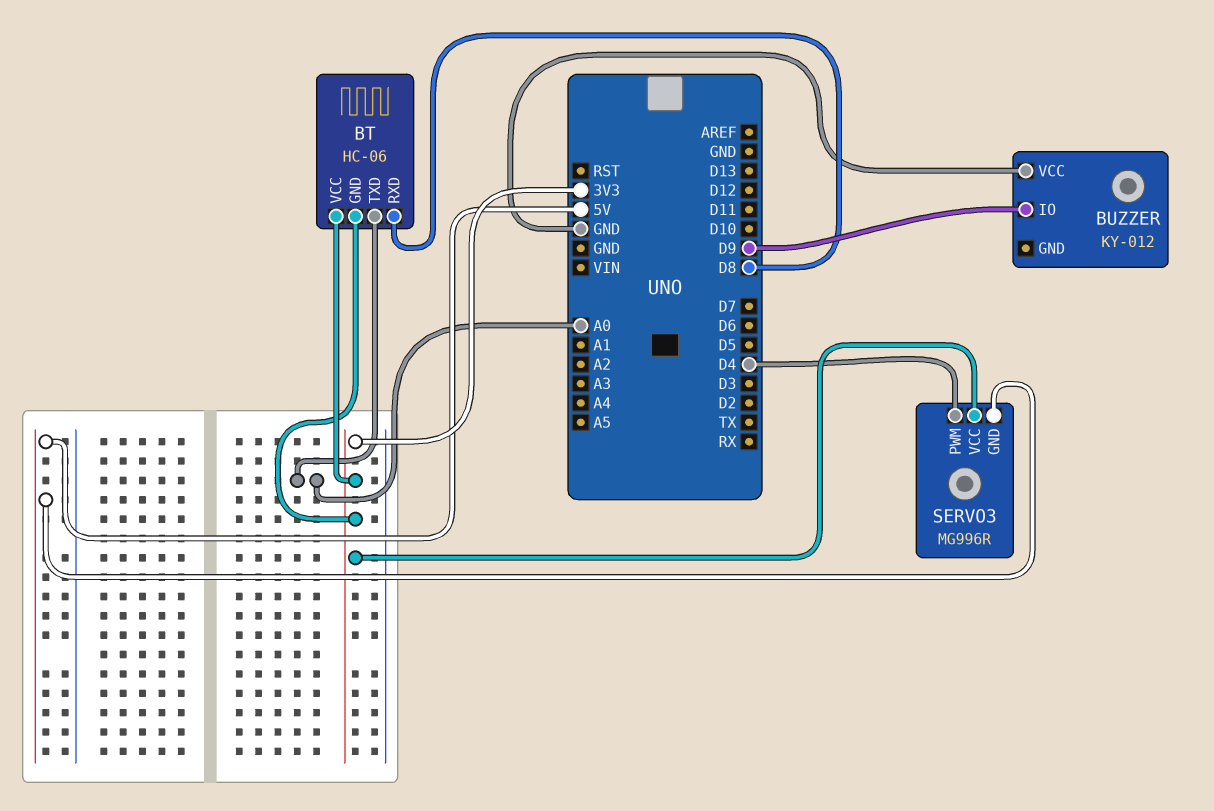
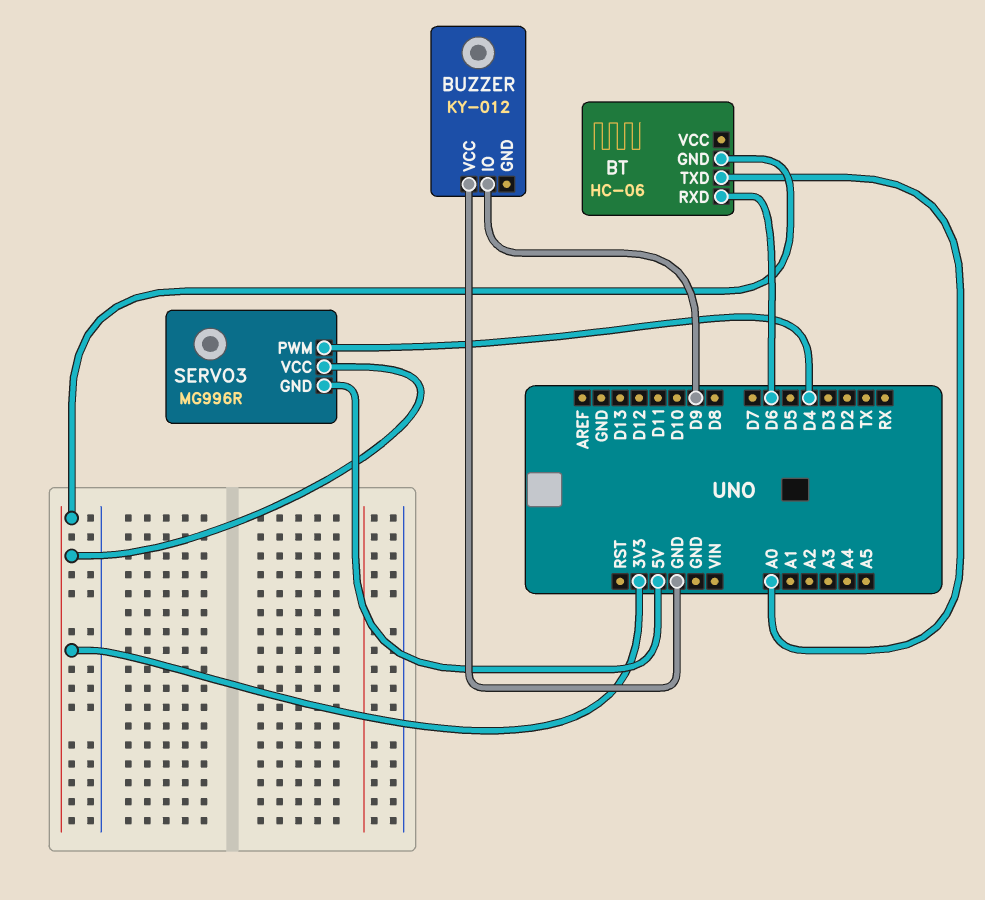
BT pin RXD: D8 -> D6
BT pin VCC: 3V3 -> none

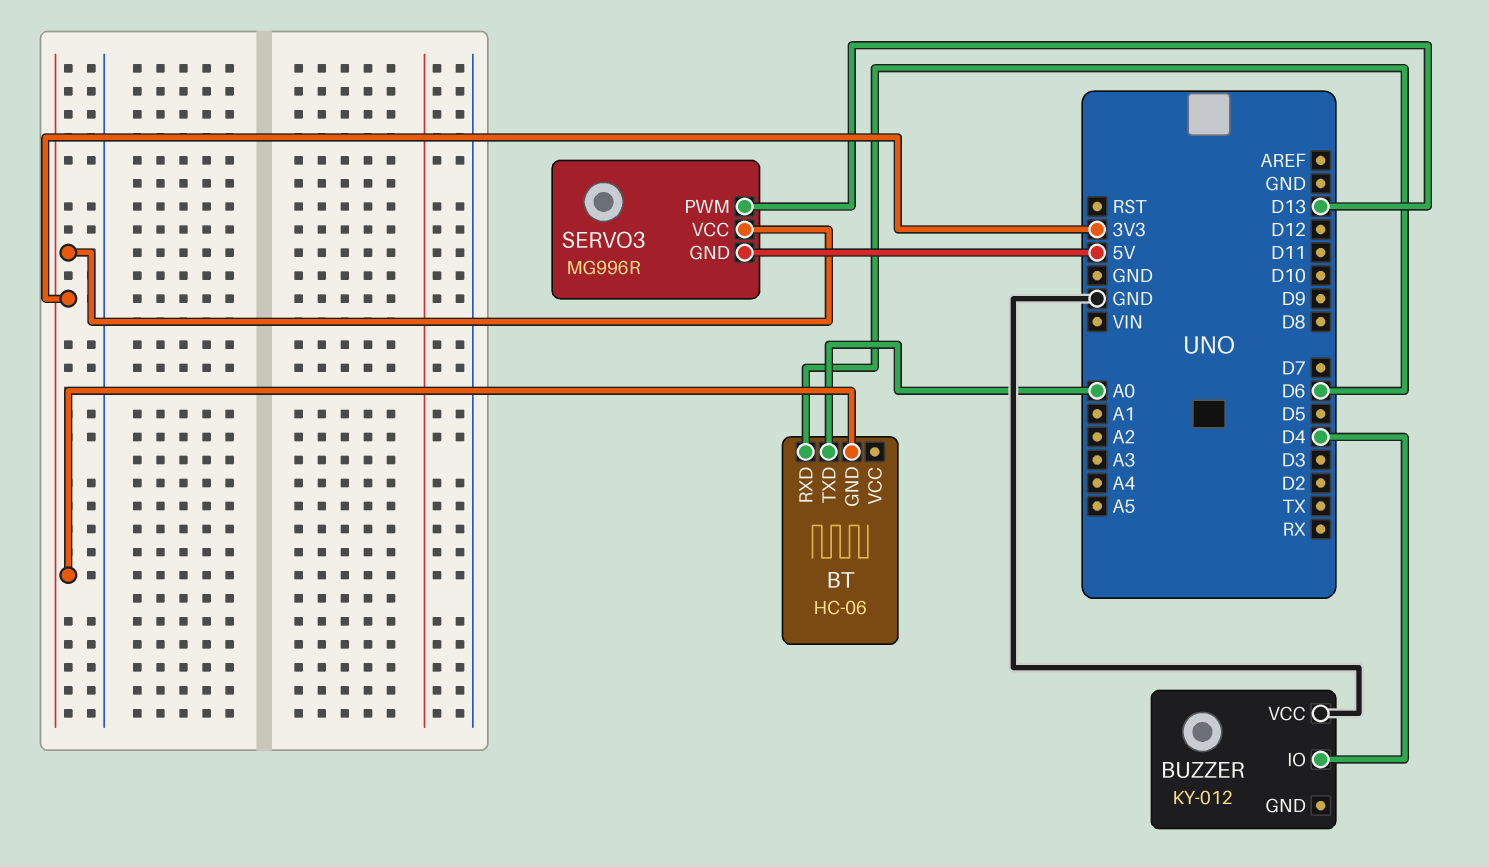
BUZZER pin IO: D9 -> D4
SERVO3 pin PWM: D4 -> D13

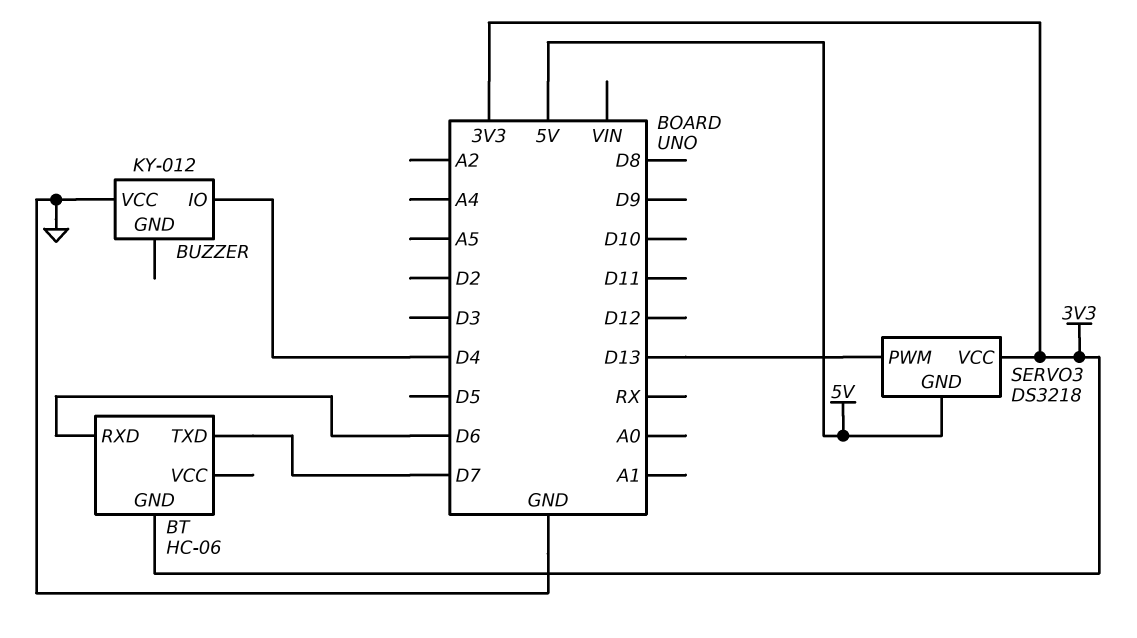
BT pin TXD: A0 -> D7
SERVO3: MG996R -> DS3218

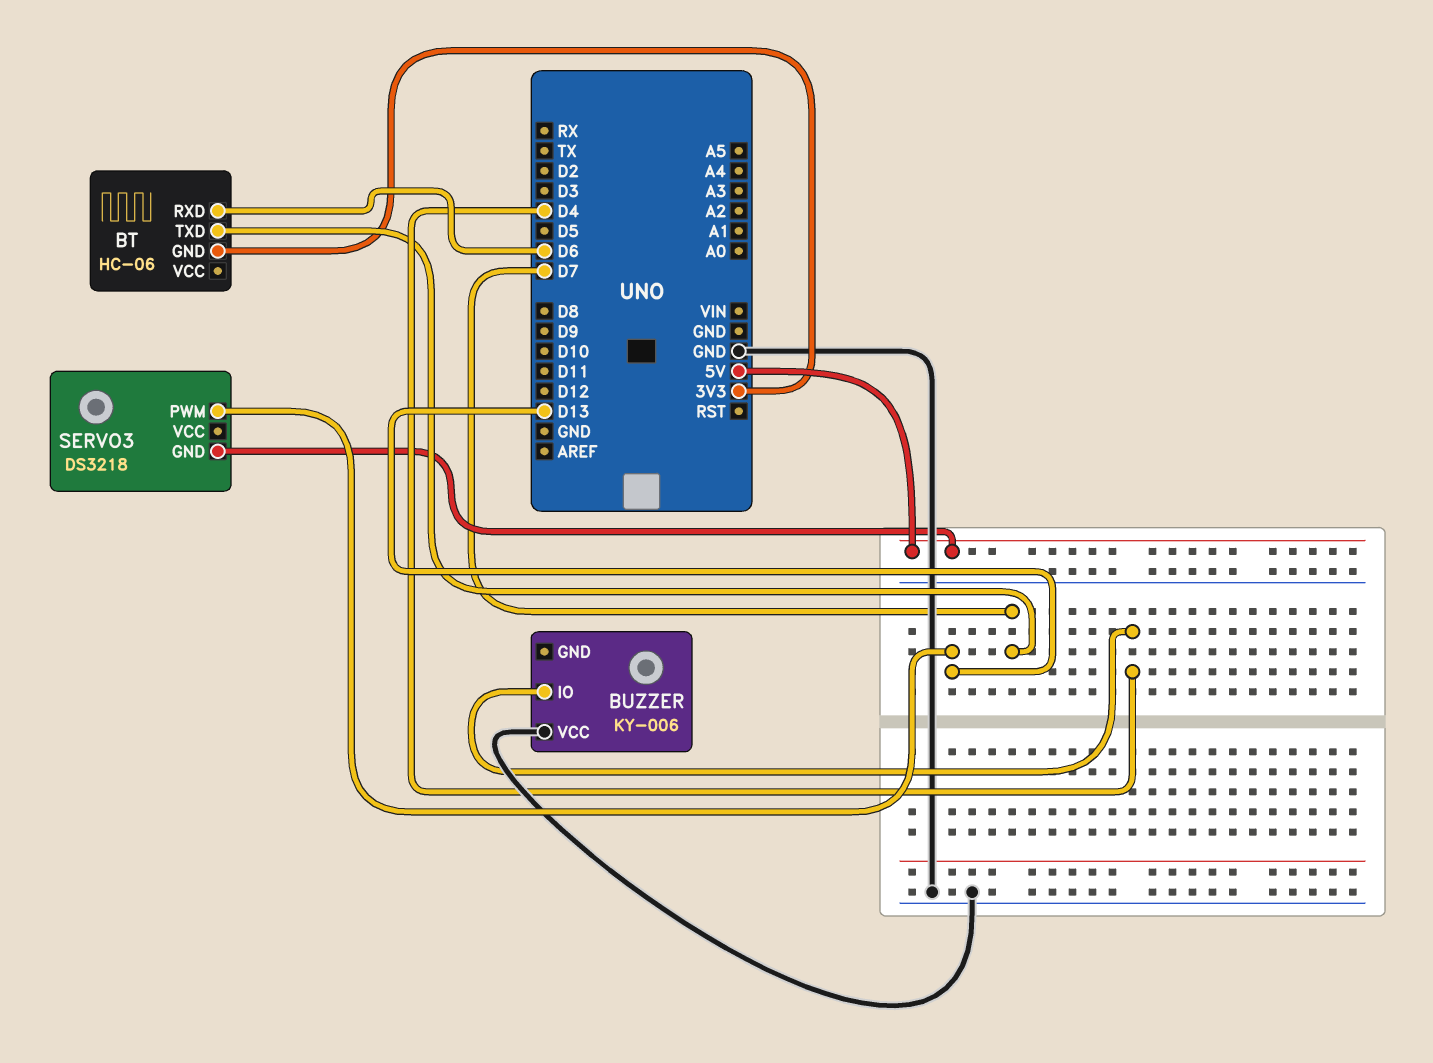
BUZZER: KY-012 -> KY-006
SERVO3 pin VCC: 3V3 -> none

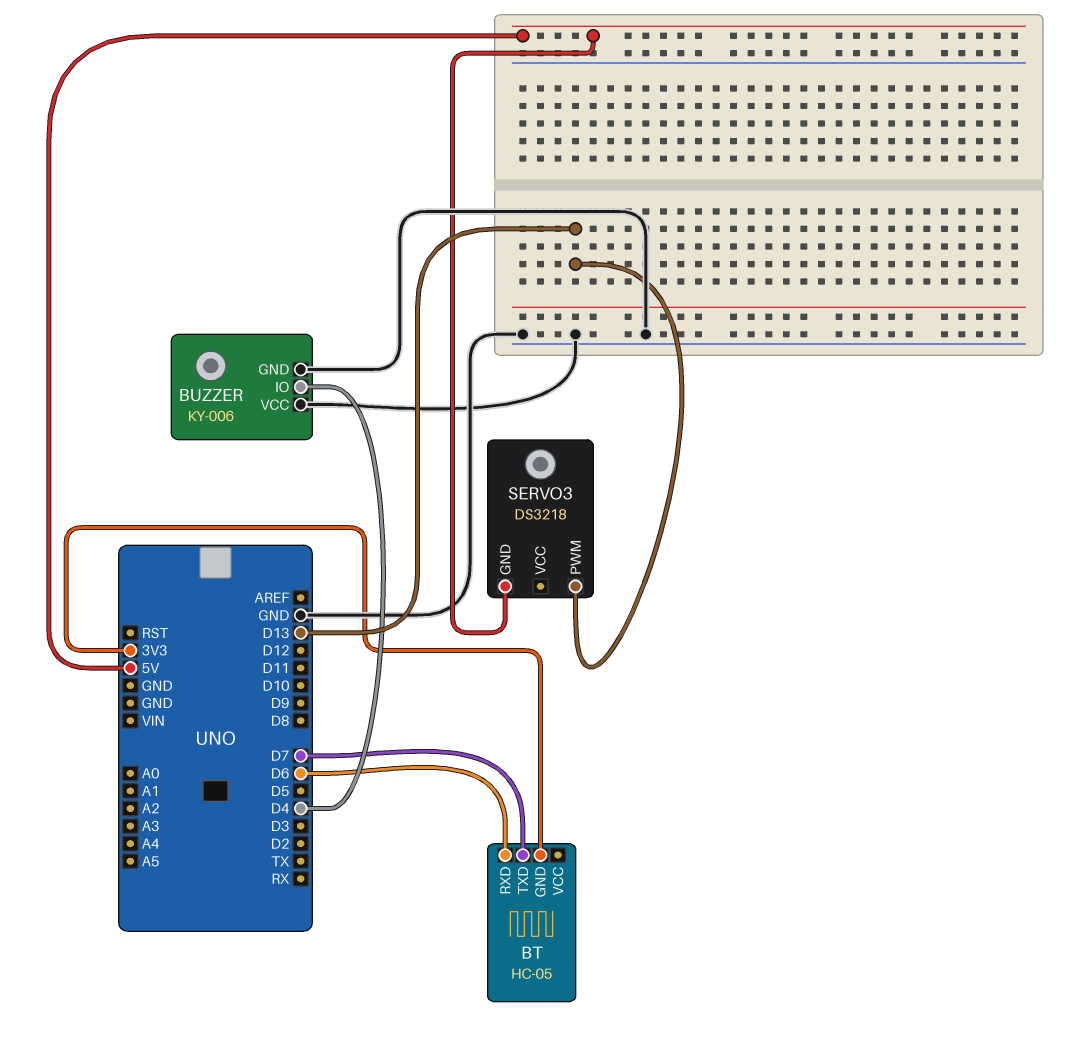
BT: HC-06 -> HC-05
BUZZER pin GND: none -> GND

